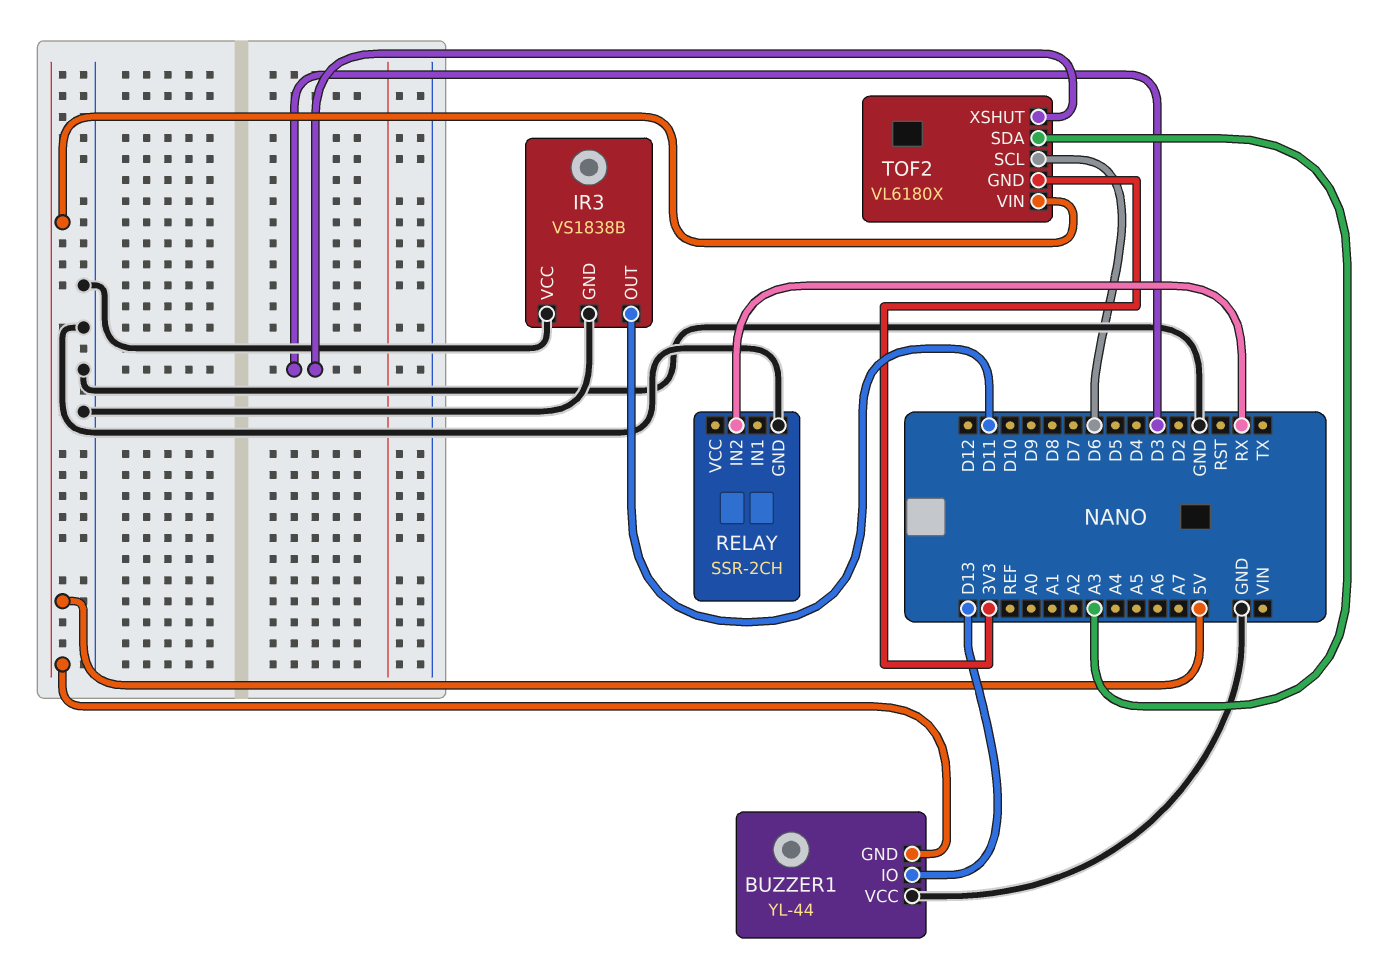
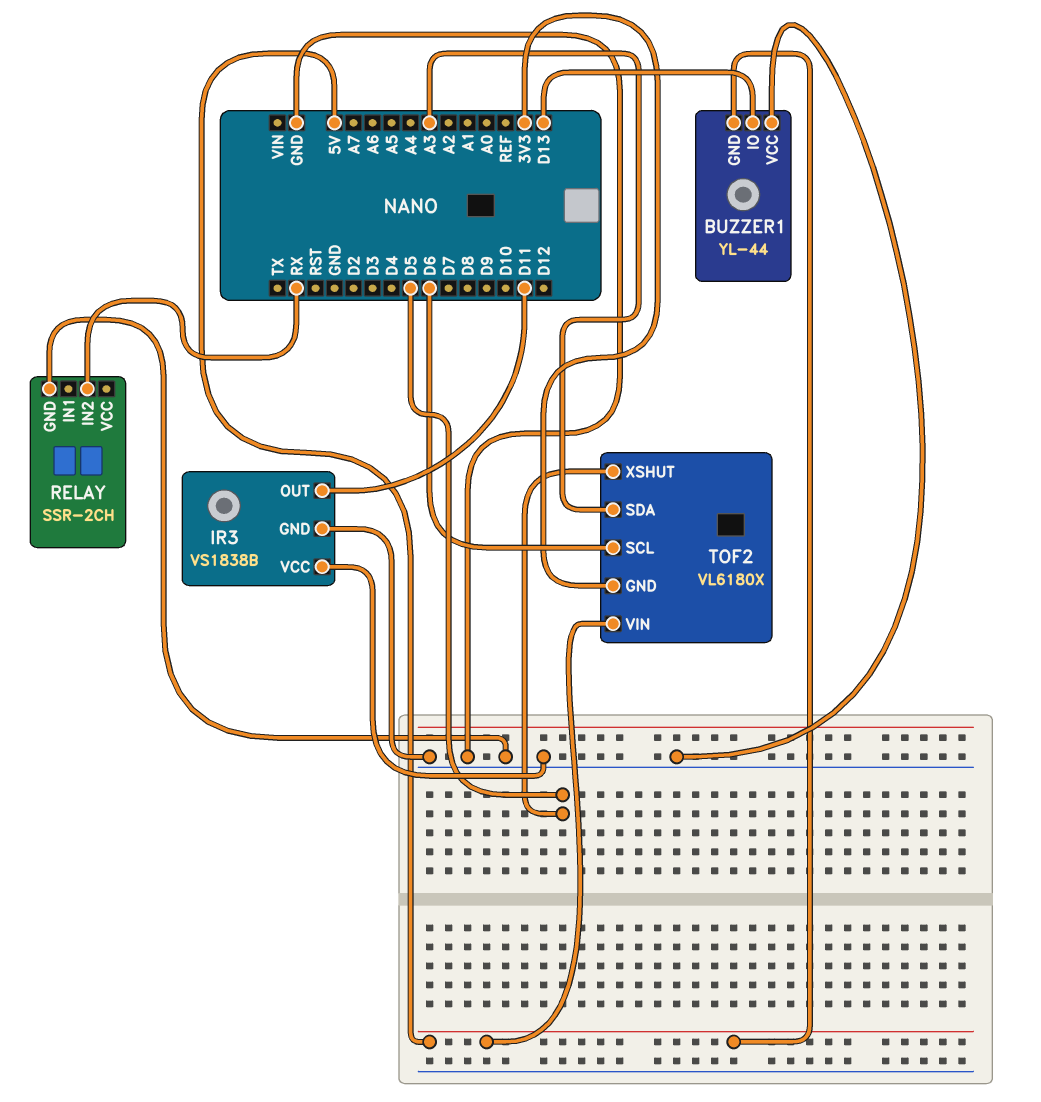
TOF2 pin XSHUT: D3 -> D5

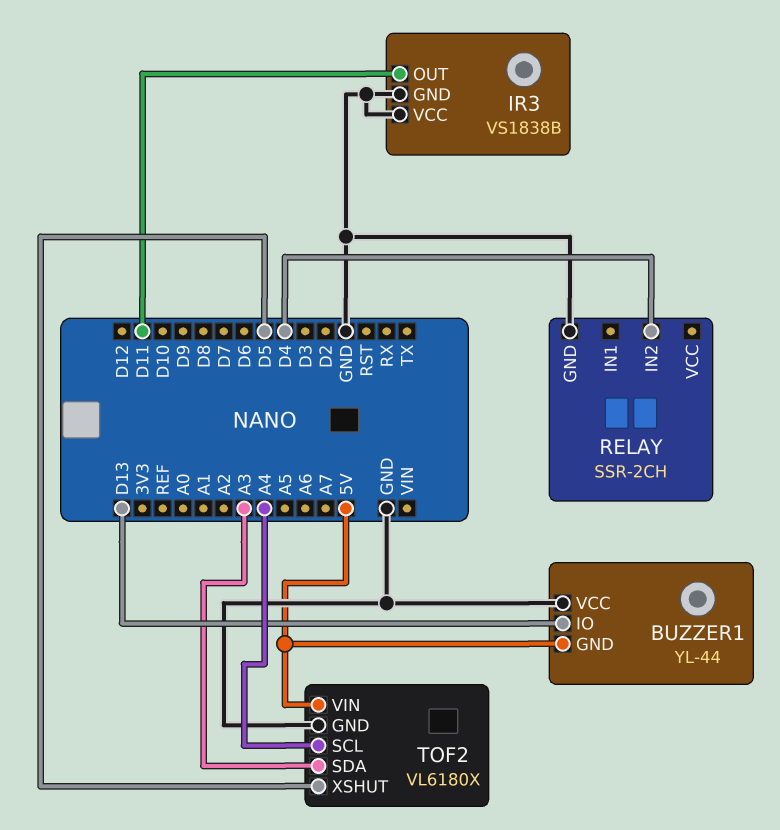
RELAY pin IN2: RX -> D4
TOF2 pin GND: 3V3 -> GND
TOF2 pin SCL: D6 -> A4

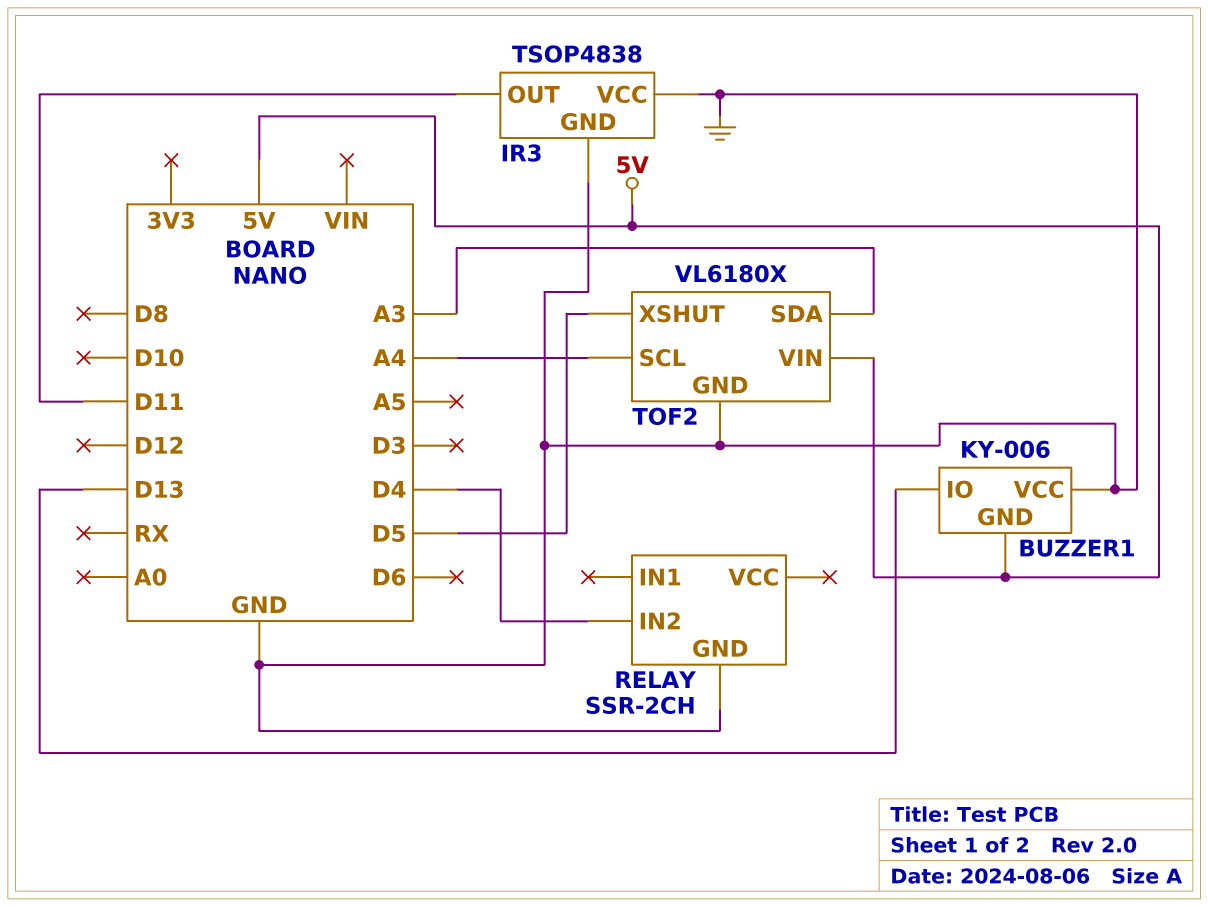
BUZZER1: YL-44 -> KY-006
IR3: VS1838B -> TSOP4838

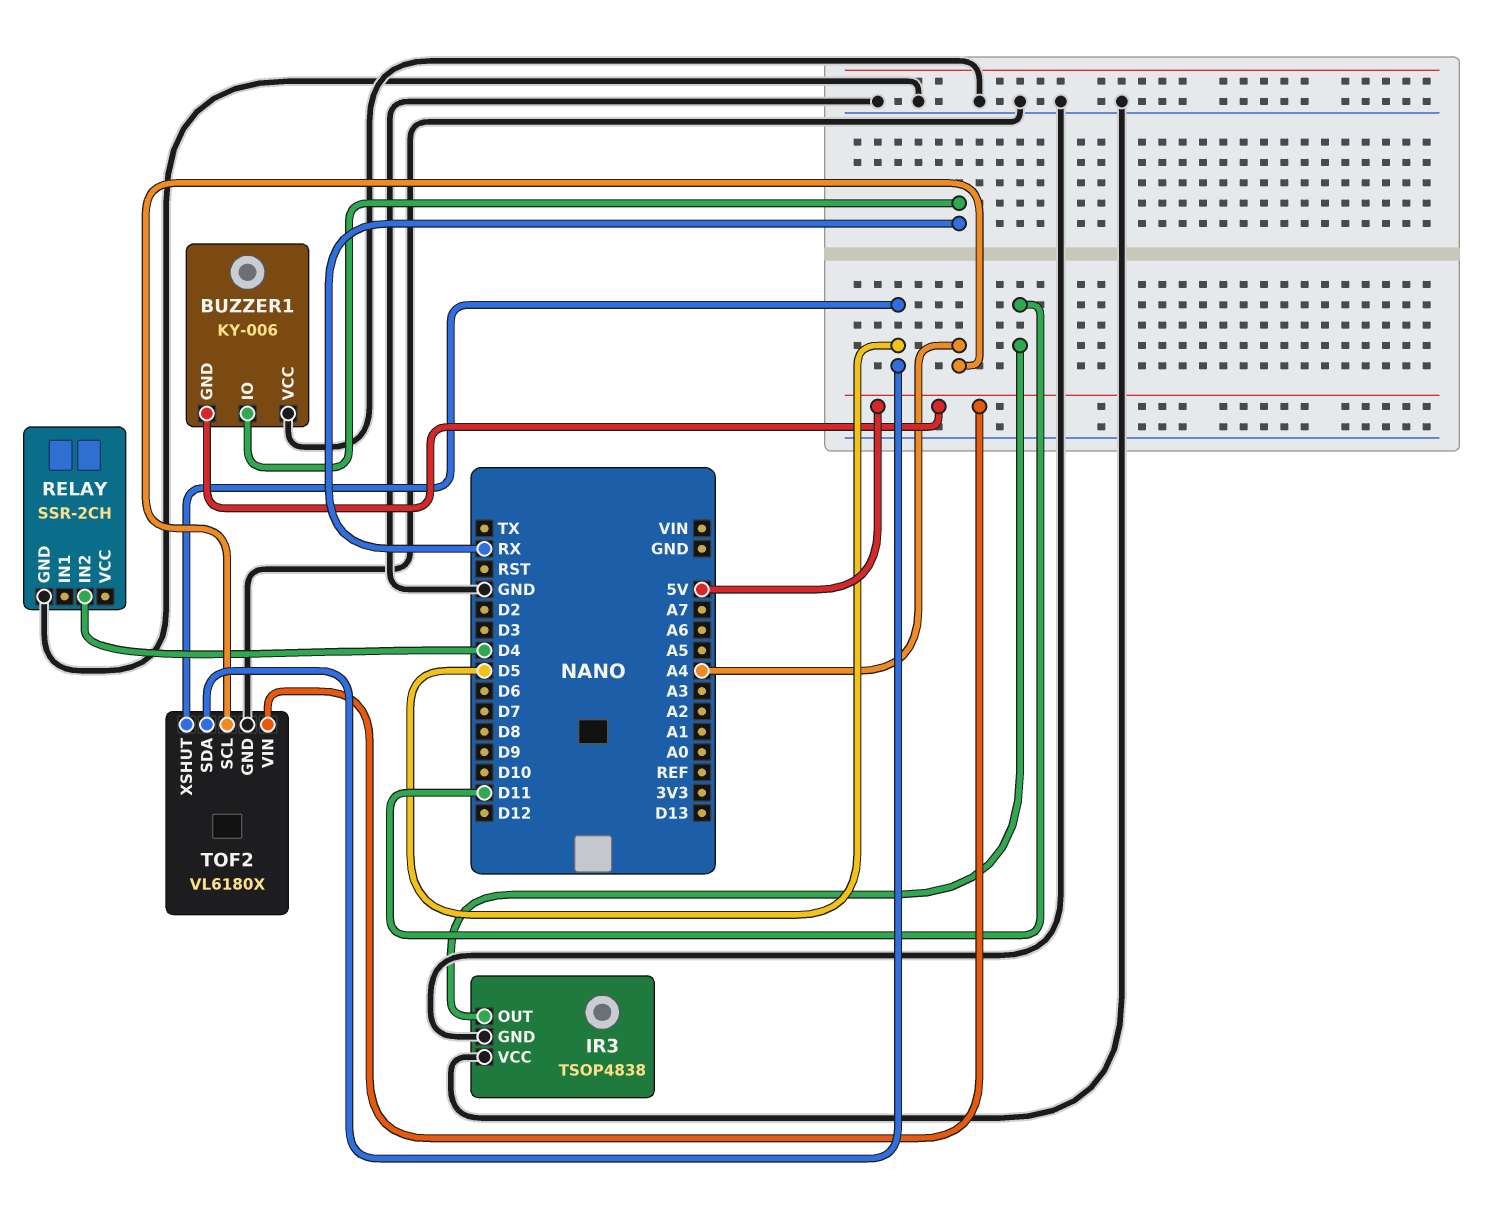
BUZZER1 pin IO: D13 -> RX
TOF2 pin SDA: A3 -> D5

